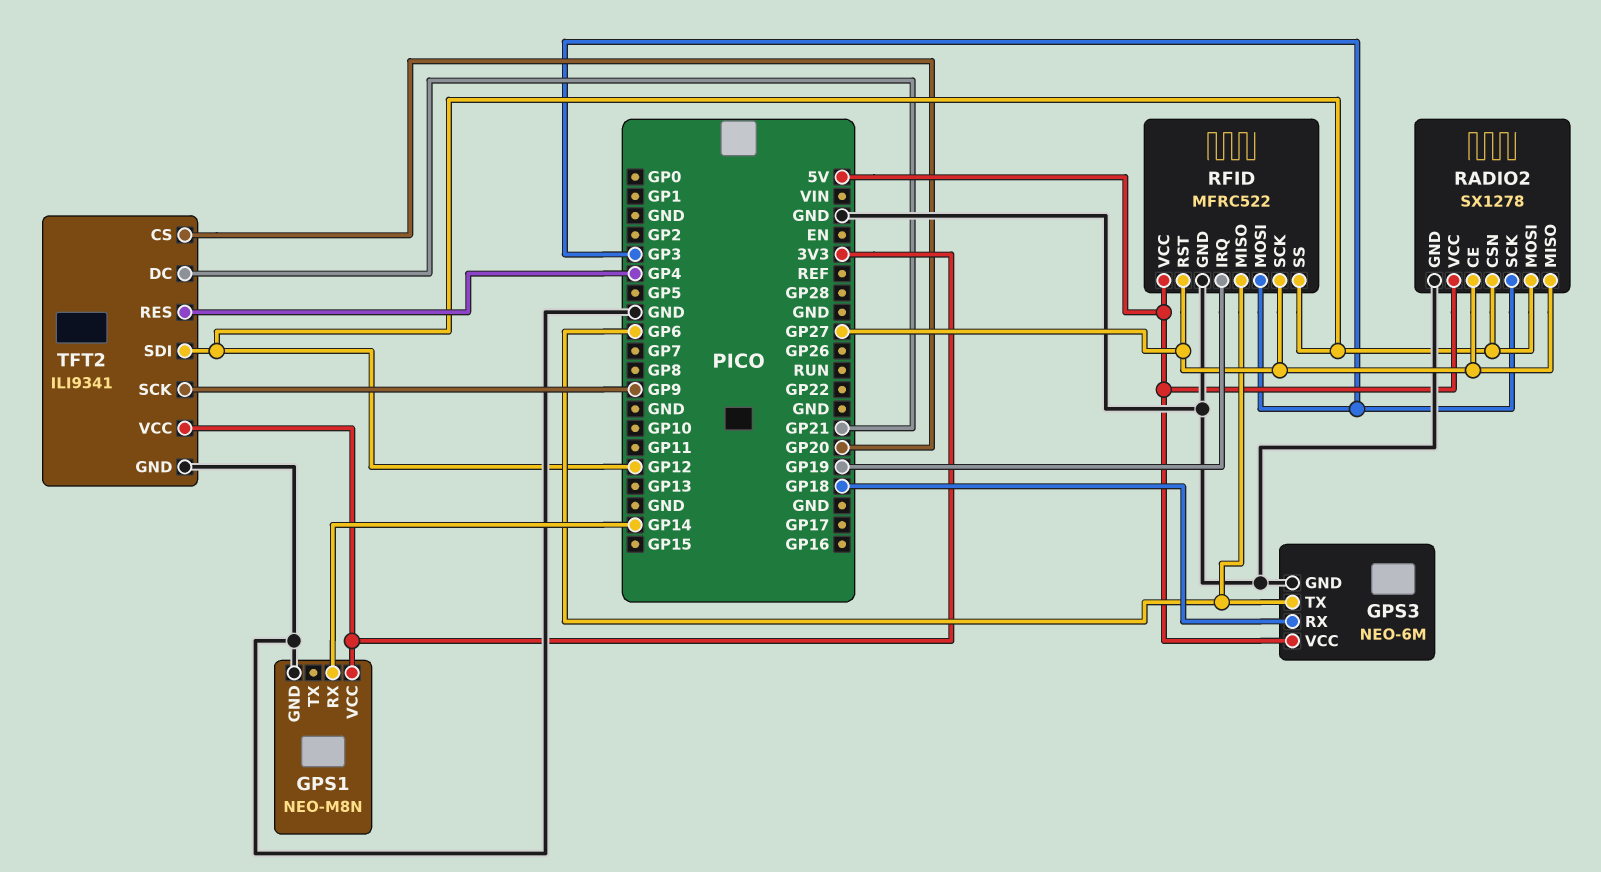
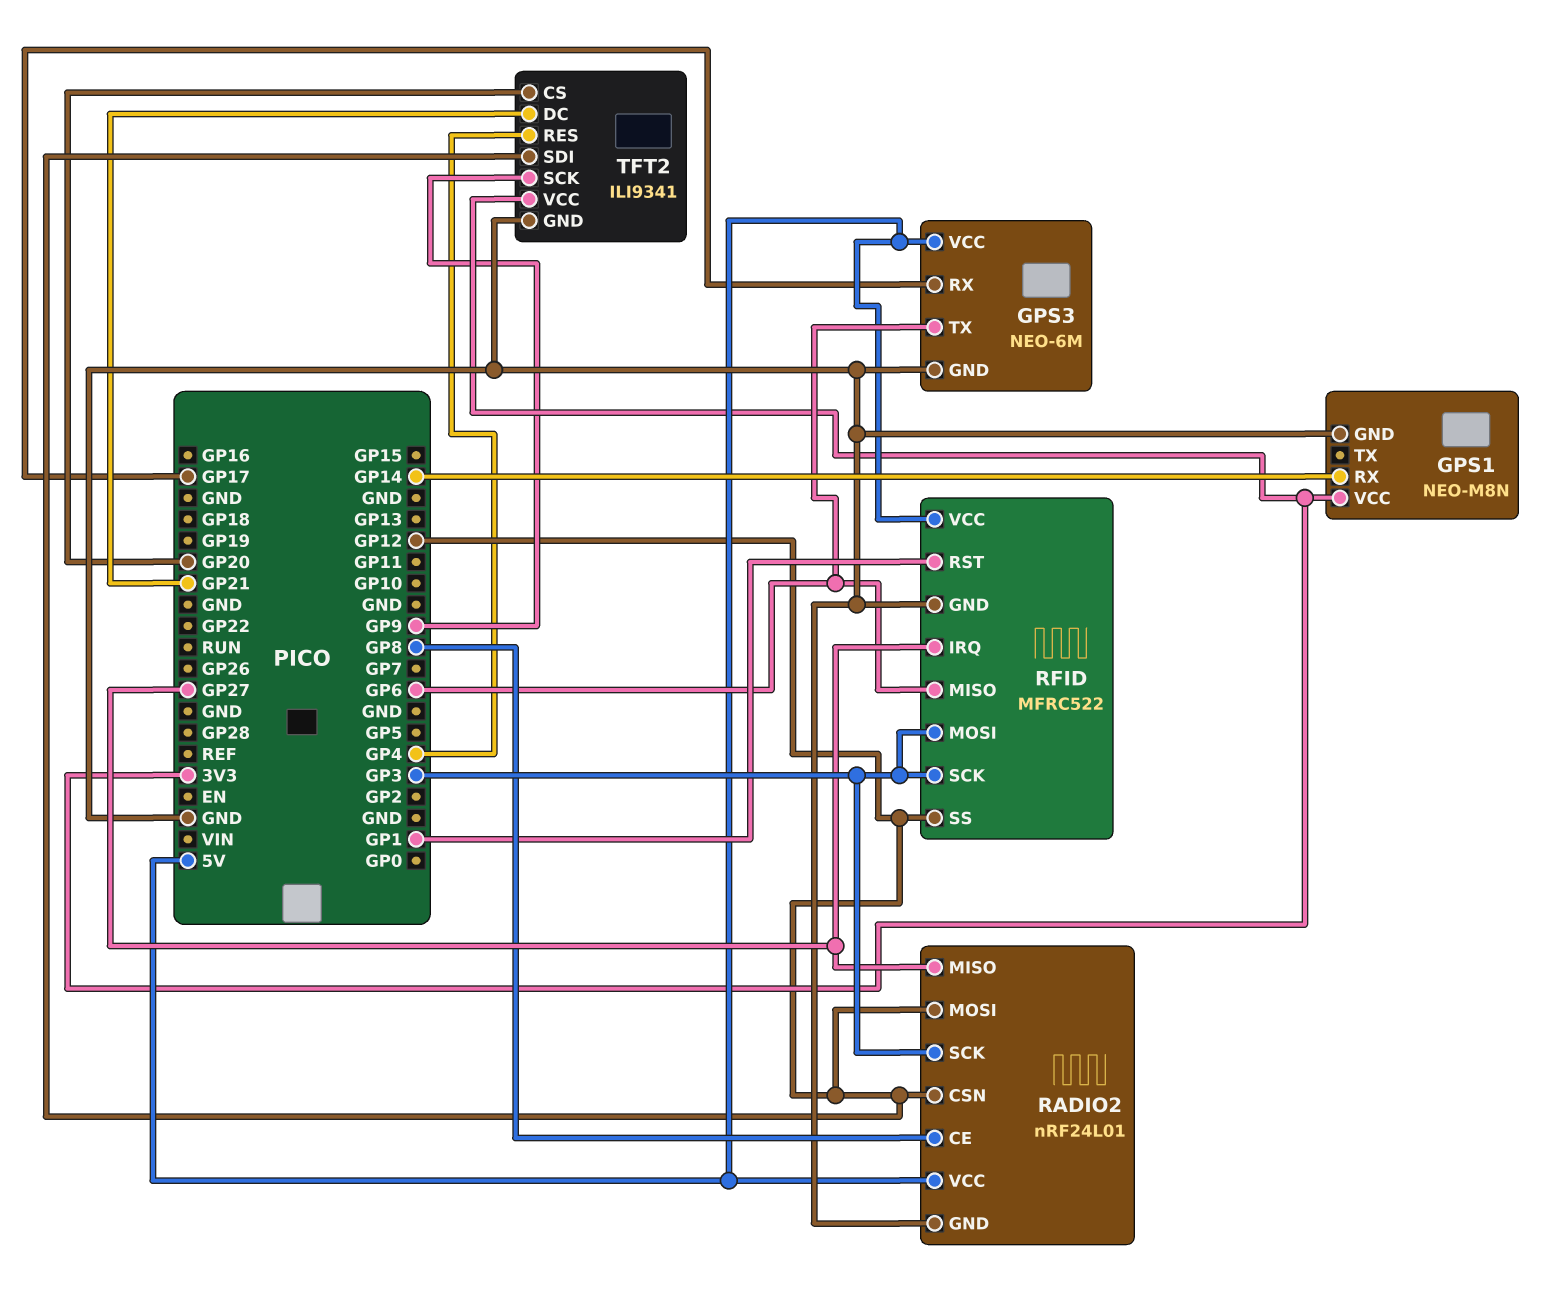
GPS3 pin RX: GP18 -> GP17
RADIO2: SX1278 -> nRF24L01
RADIO2 pin CE: GP27 -> GP8
RFID pin IRQ: GP19 -> GP27
RFID pin RST: GP27 -> GP1
RFID pin SCK: GP27 -> GP3

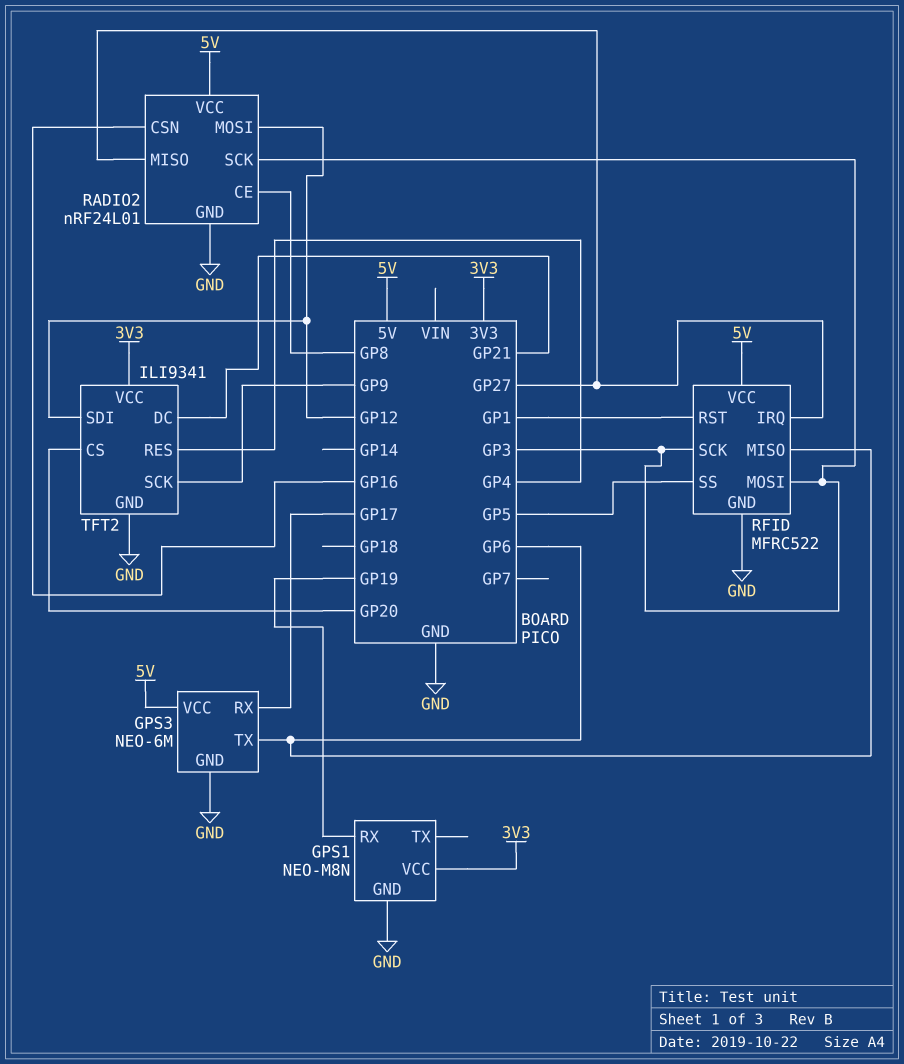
GPS1 pin RX: GP14 -> GP19
RADIO2 pin CSN: GP12 -> GP16
RFID pin SS: GP12 -> GP5

